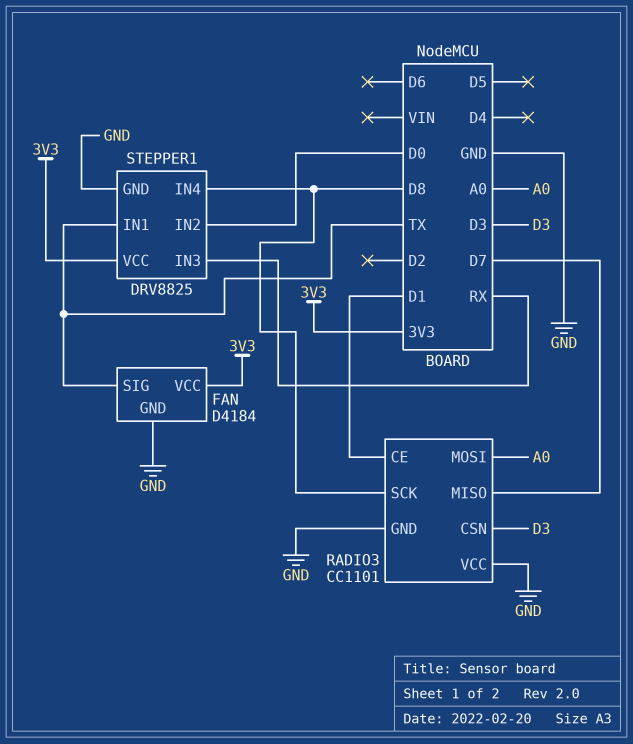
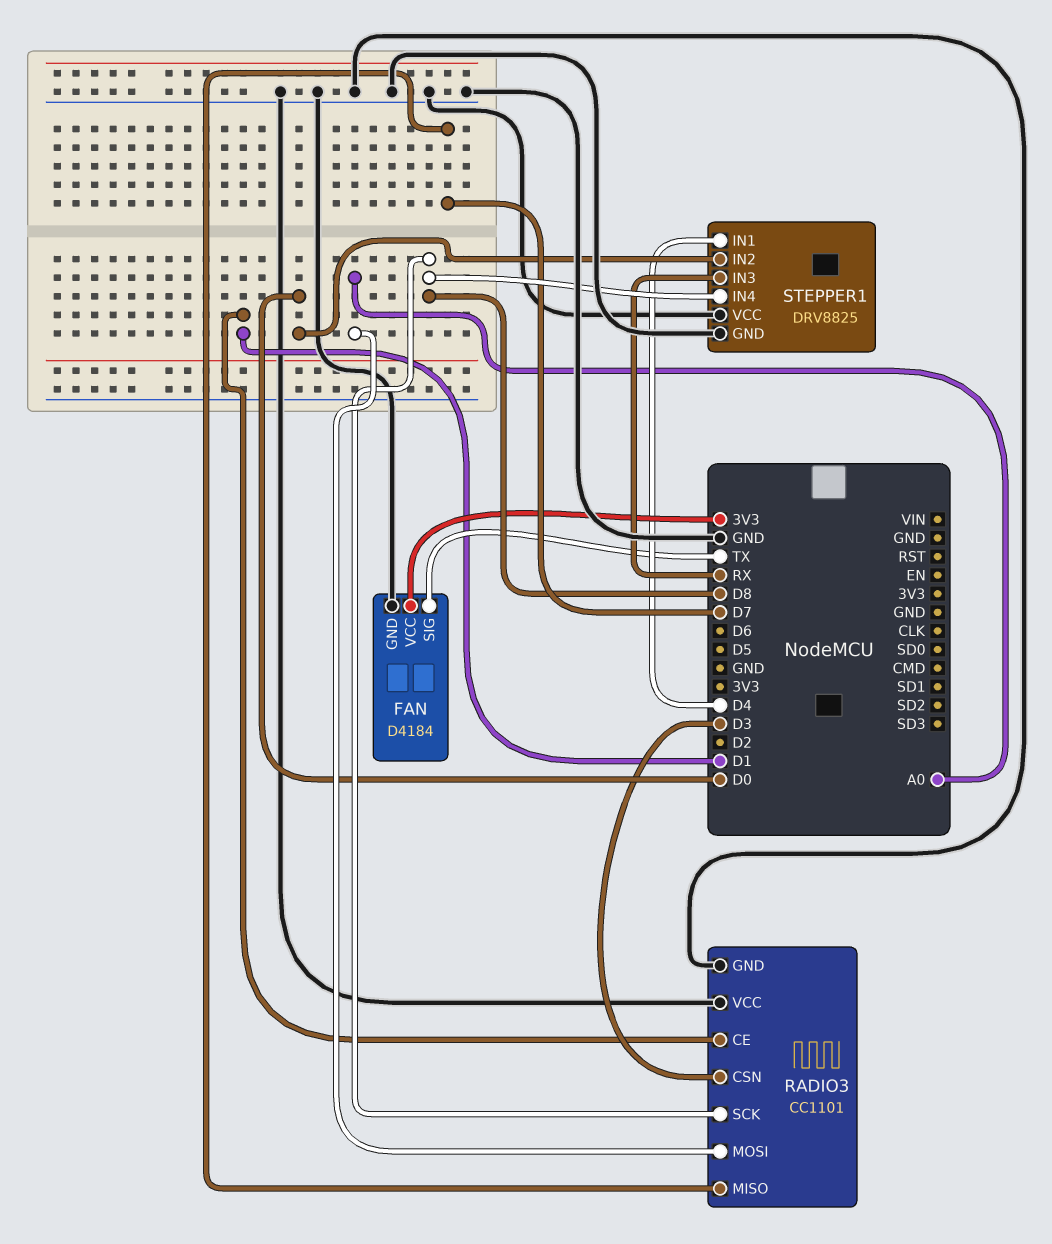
STEPPER1 pin IN1: TX -> D4
STEPPER1 pin VCC: 3V3 -> GND

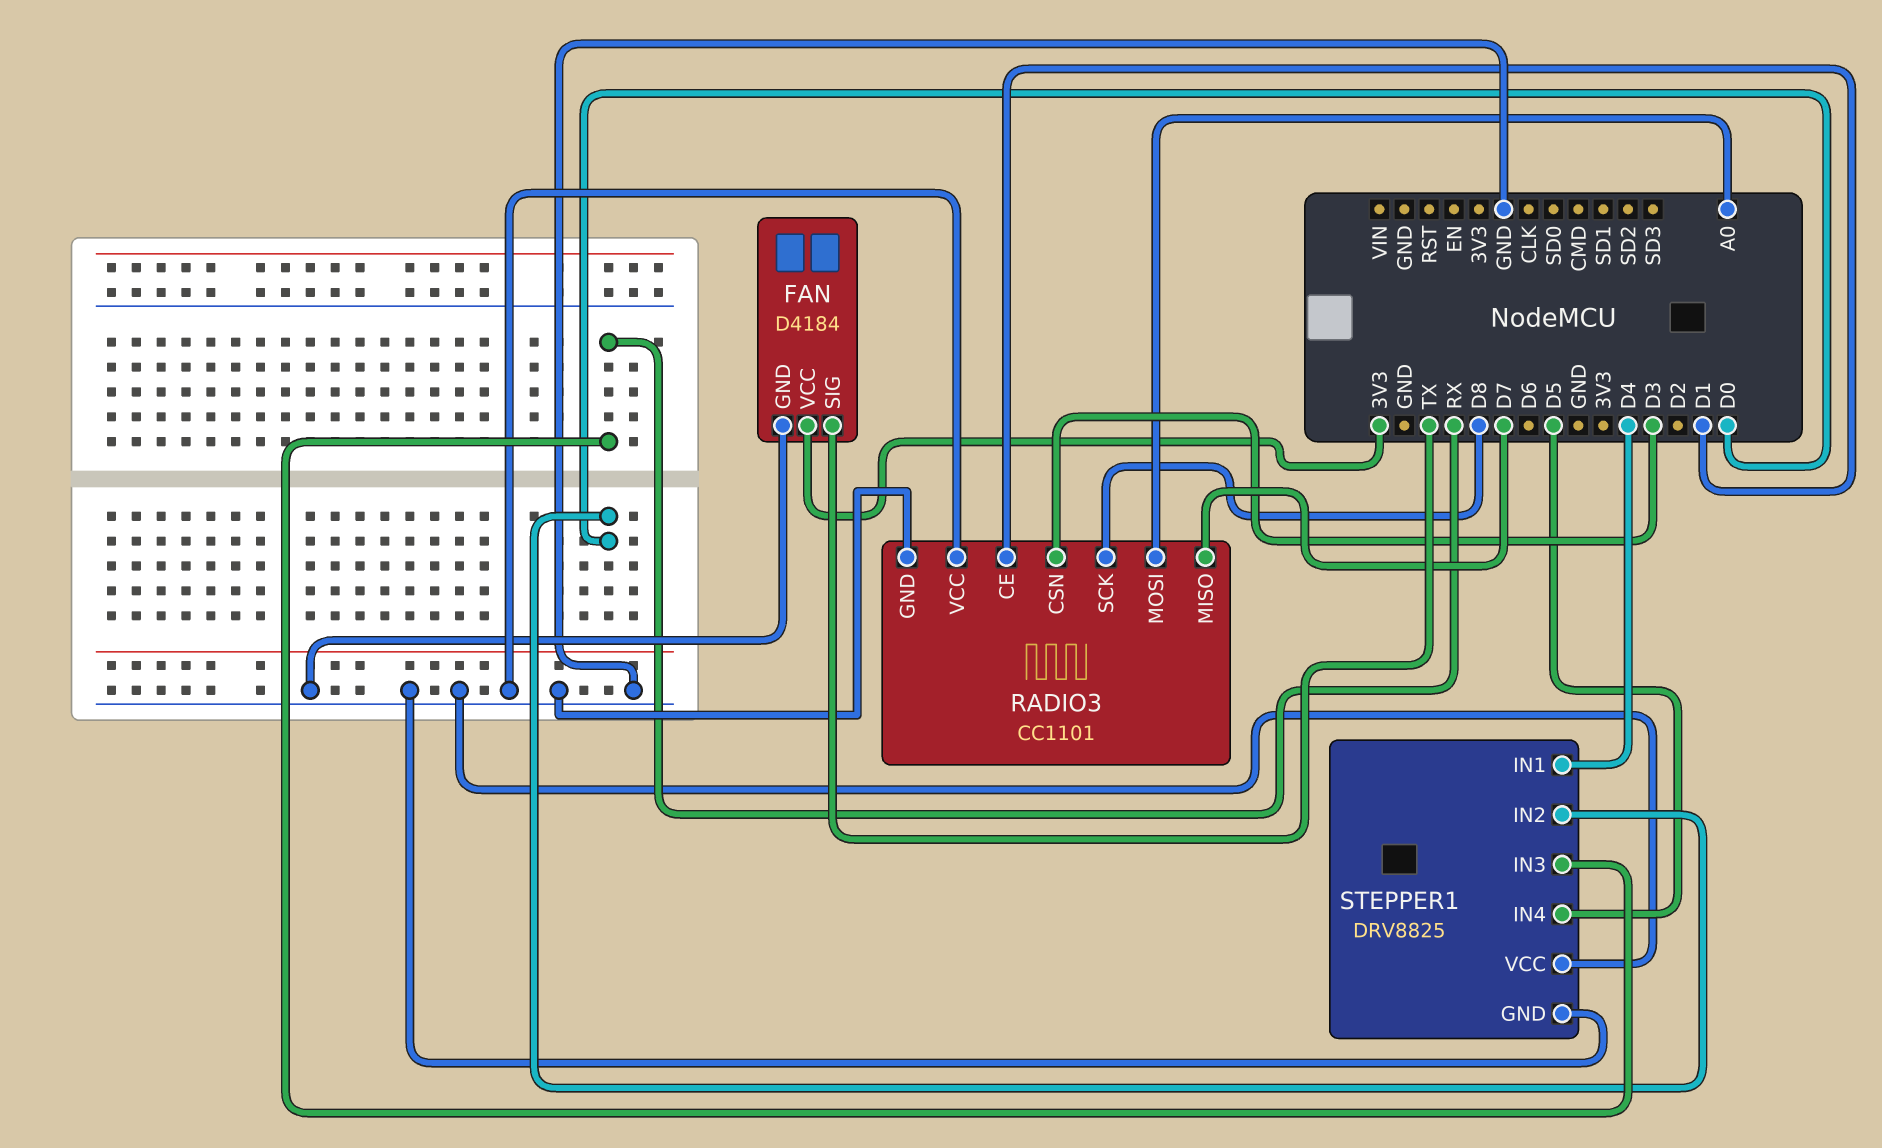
STEPPER1 pin IN4: D8 -> D5

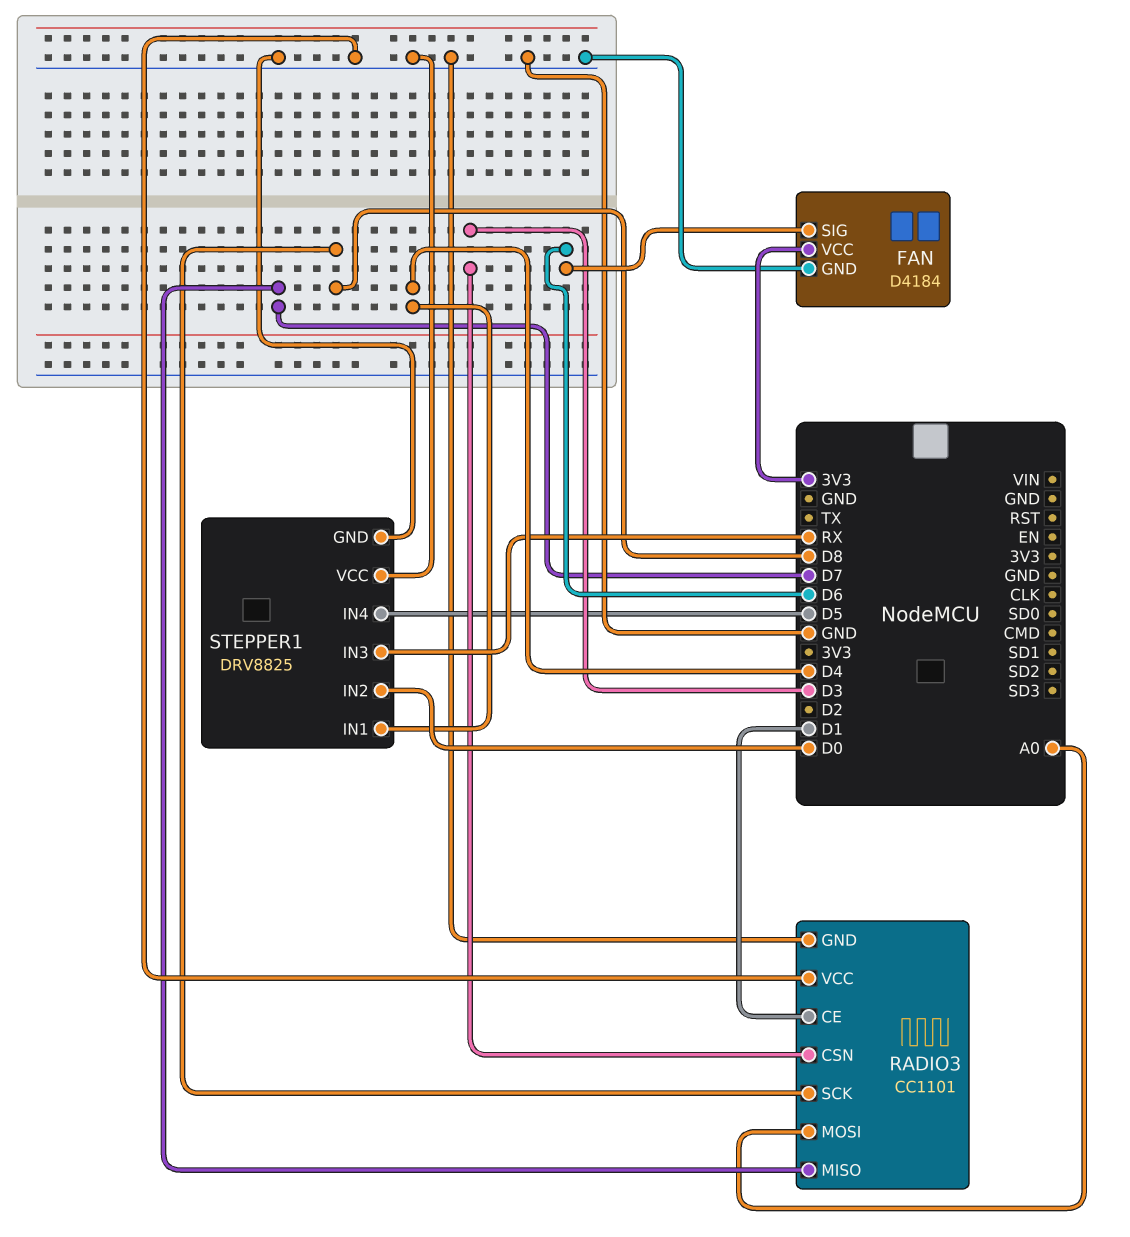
FAN pin SIG: TX -> D6

